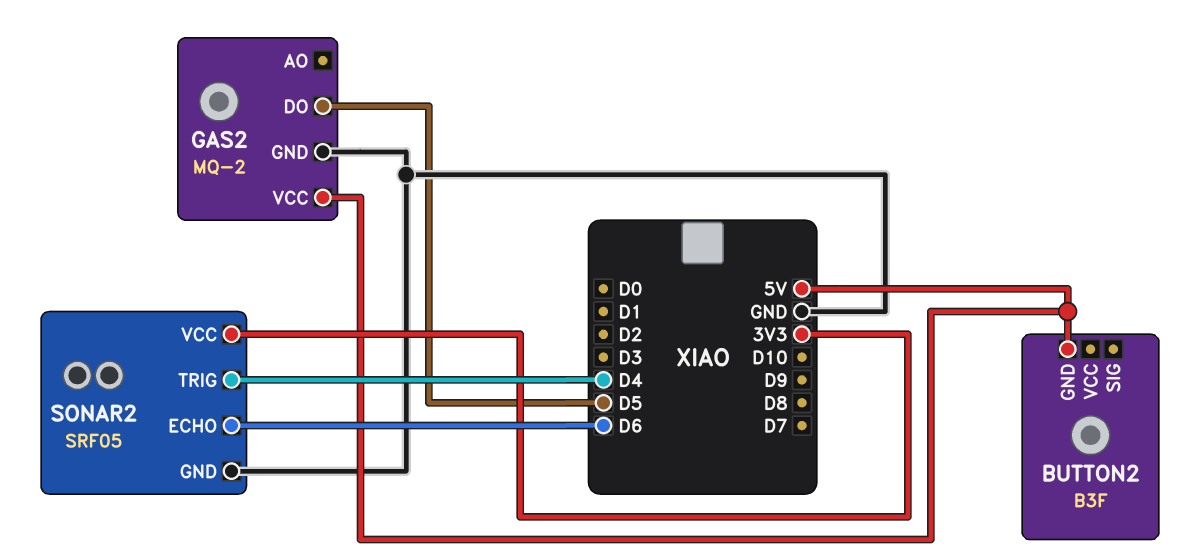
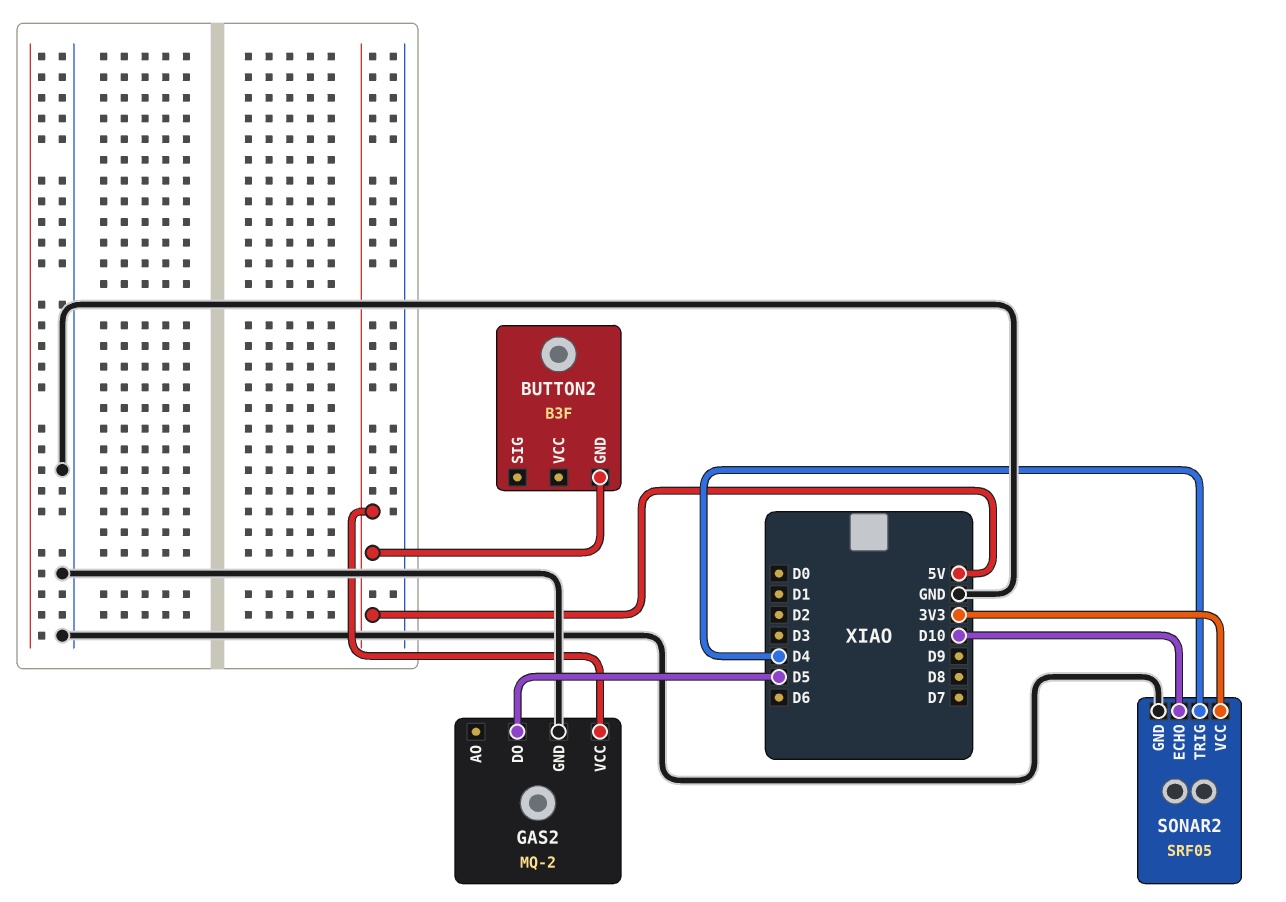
SONAR2 pin ECHO: D6 -> D10

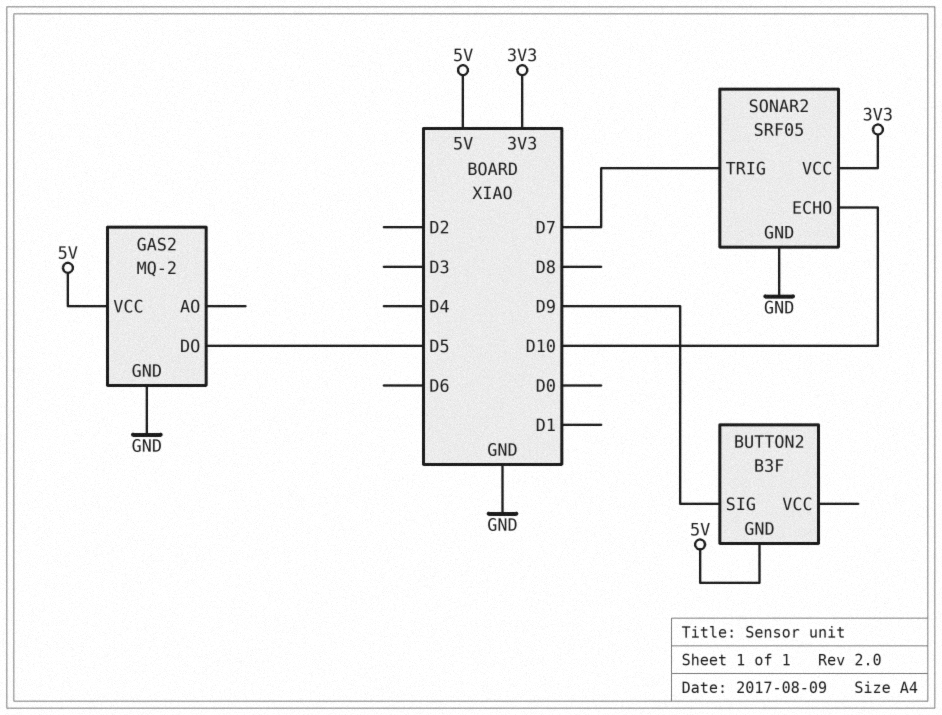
BUTTON2 pin SIG: none -> D9
SONAR2 pin TRIG: D4 -> D7

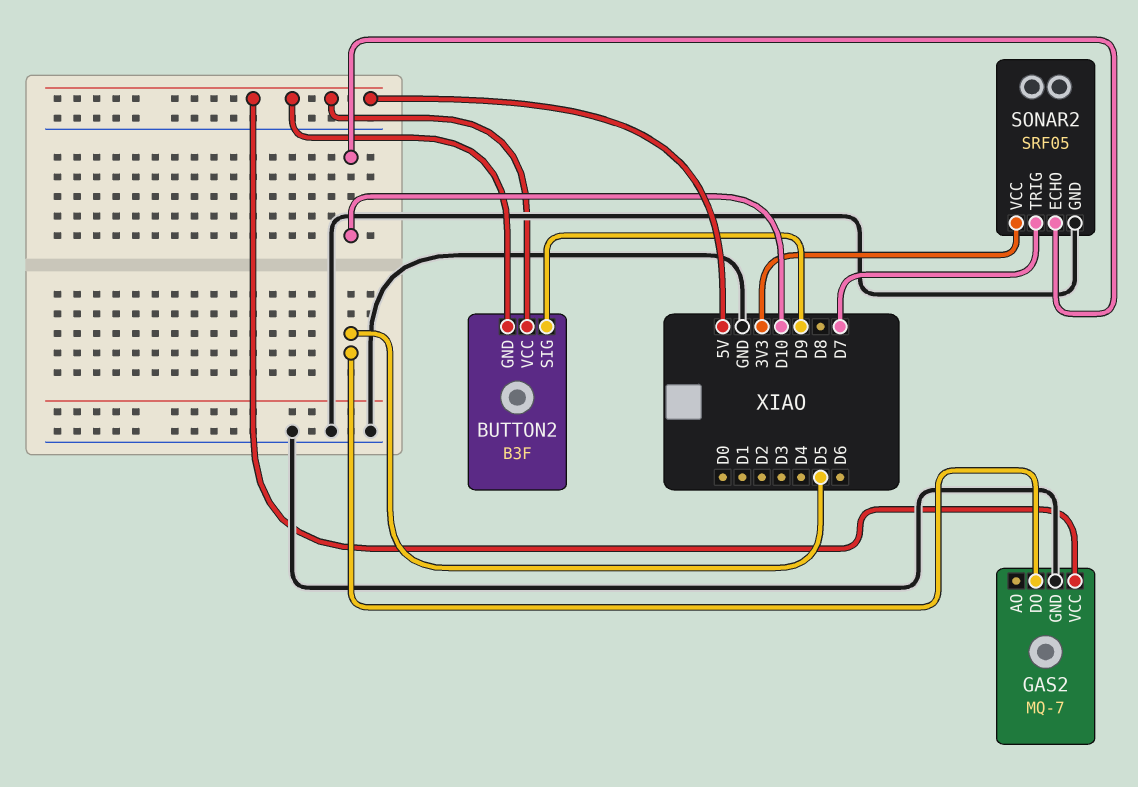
BUTTON2 pin VCC: none -> 5V
GAS2: MQ-2 -> MQ-7

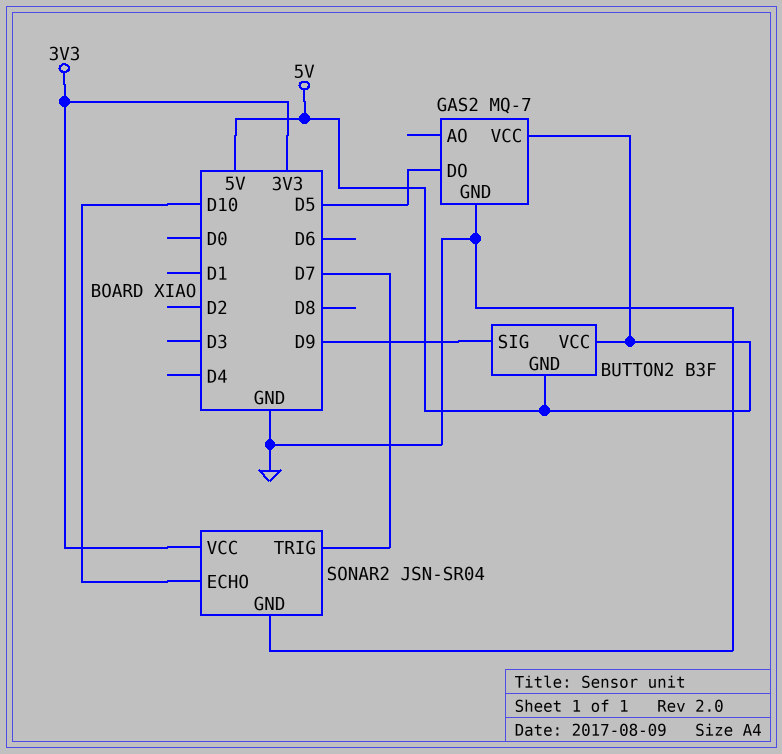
SONAR2: SRF05 -> JSN-SR04

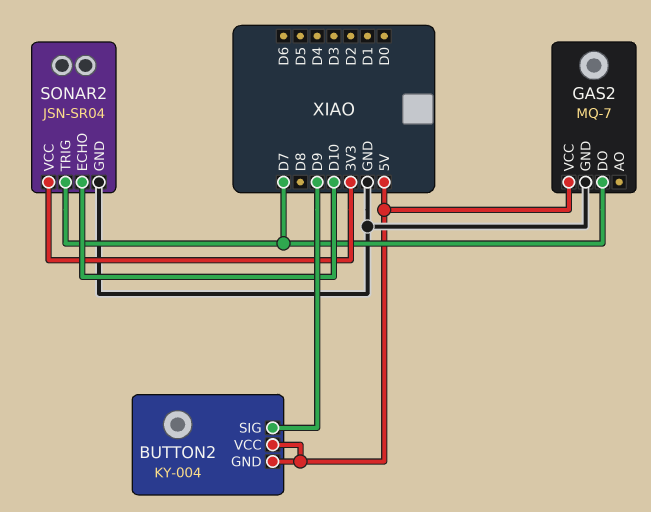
BUTTON2: B3F -> KY-004
GAS2 pin DO: D5 -> D7

